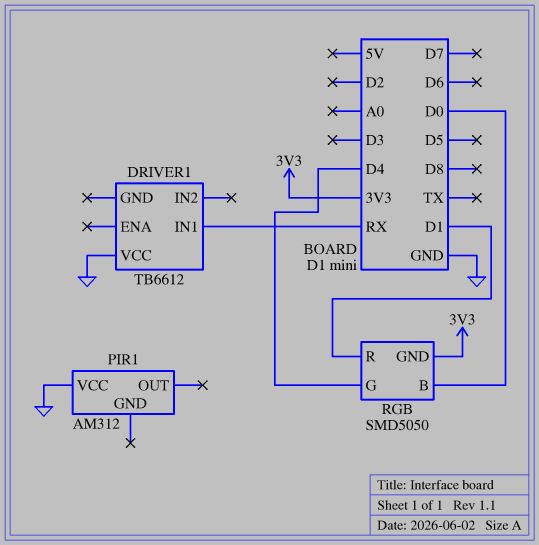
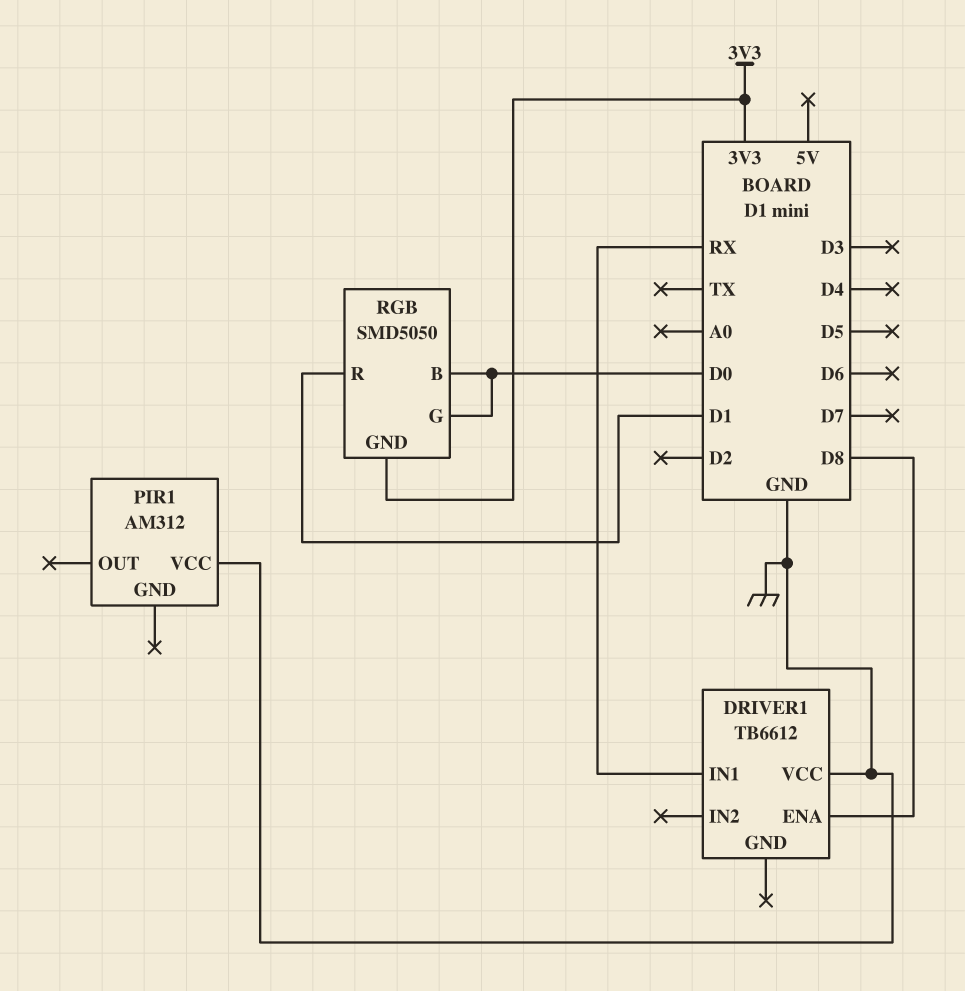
DRIVER1 pin ENA: none -> D8
RGB pin G: D4 -> D0

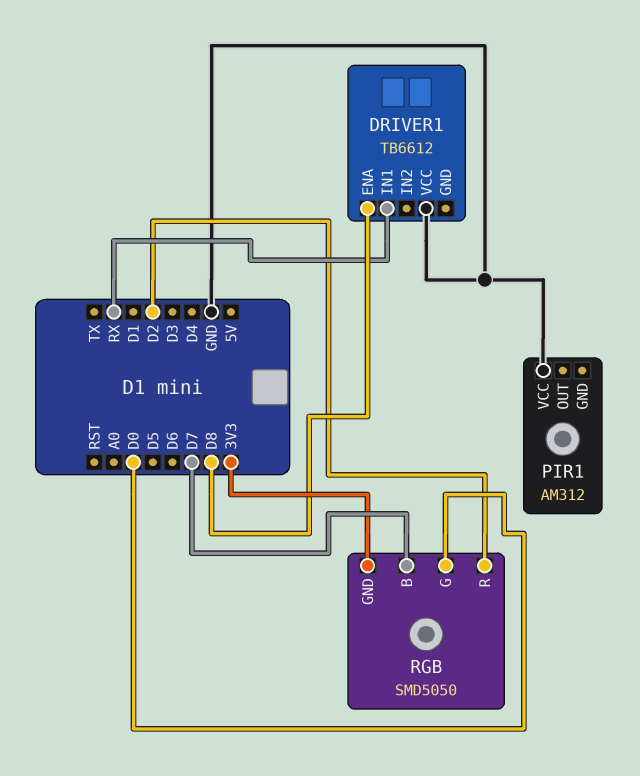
RGB pin B: D0 -> D7
RGB pin R: D1 -> D2

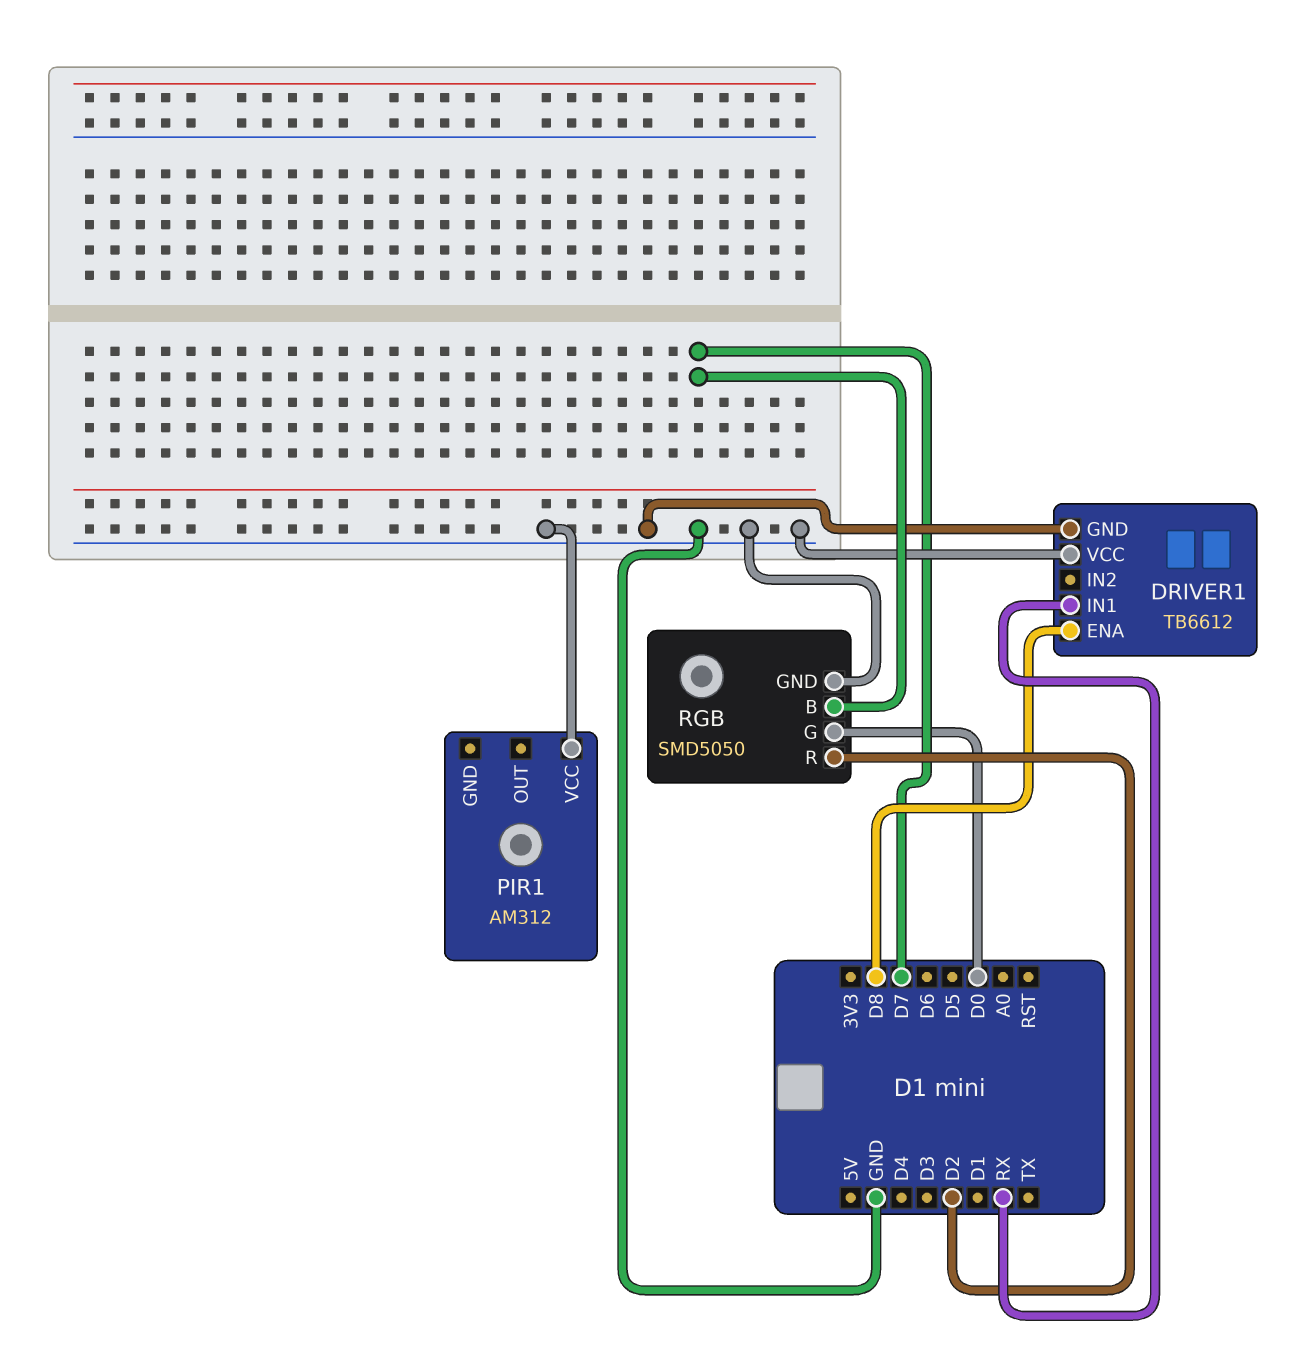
DRIVER1 pin GND: none -> GND
RGB pin GND: 3V3 -> GND

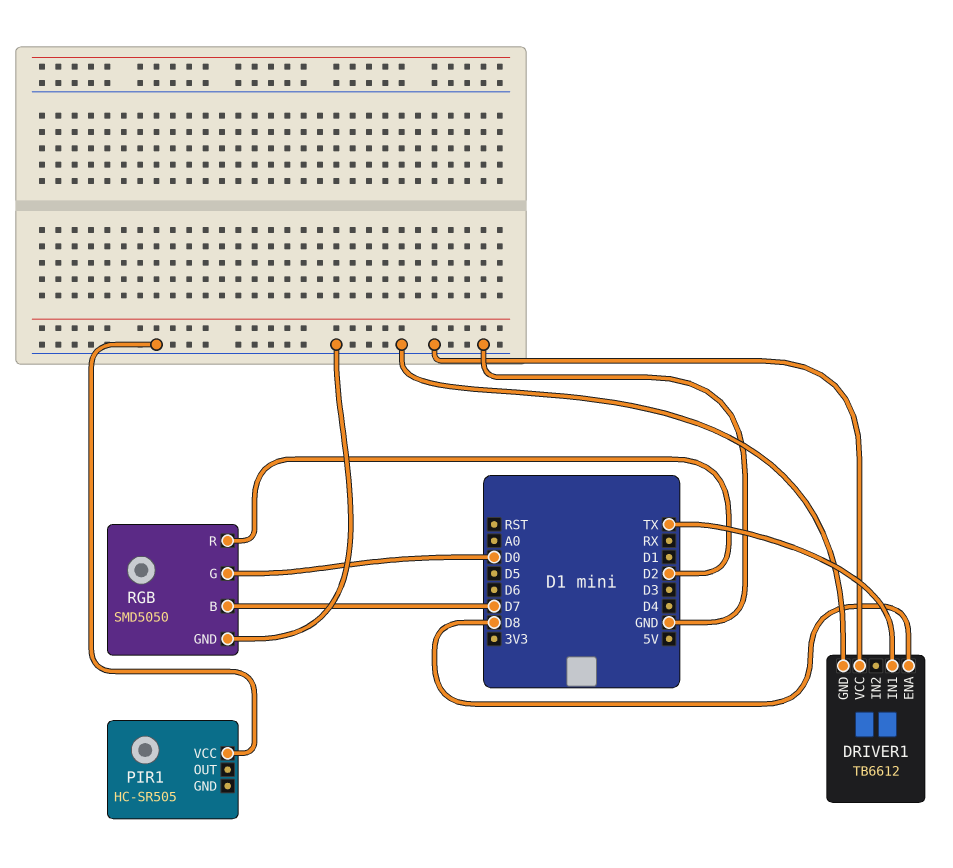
DRIVER1 pin IN1: RX -> TX
PIR1: AM312 -> HC-SR505

